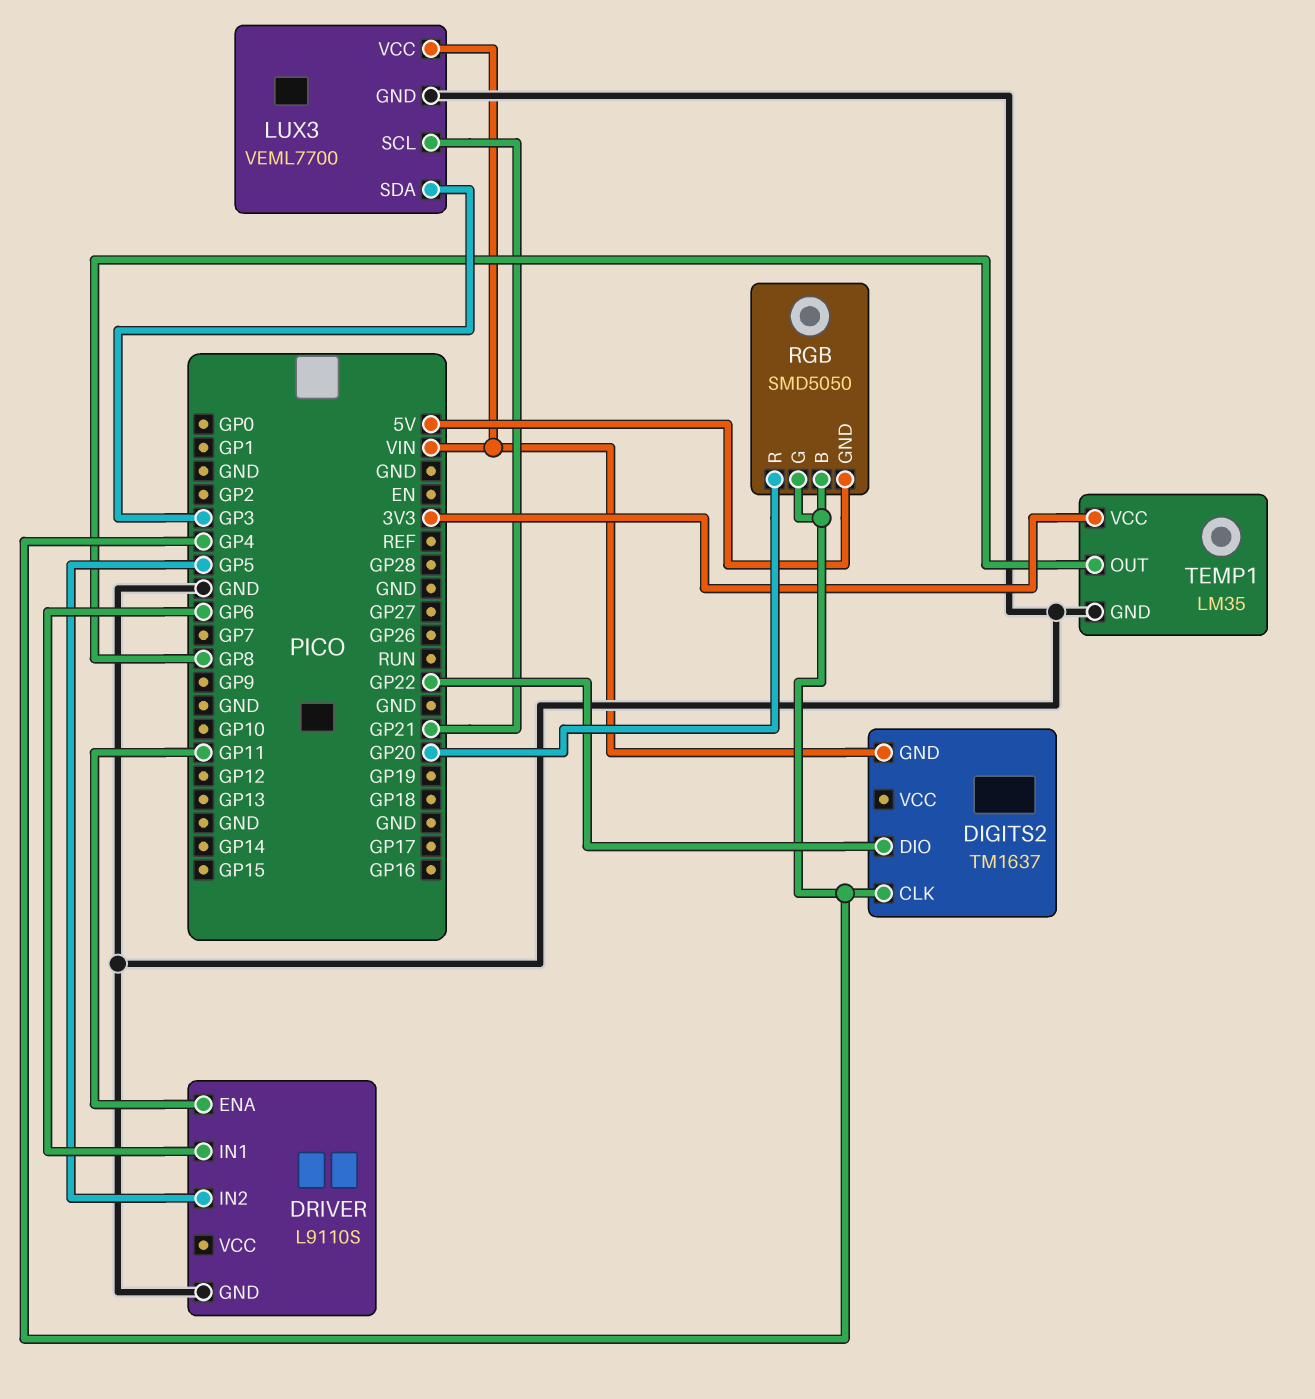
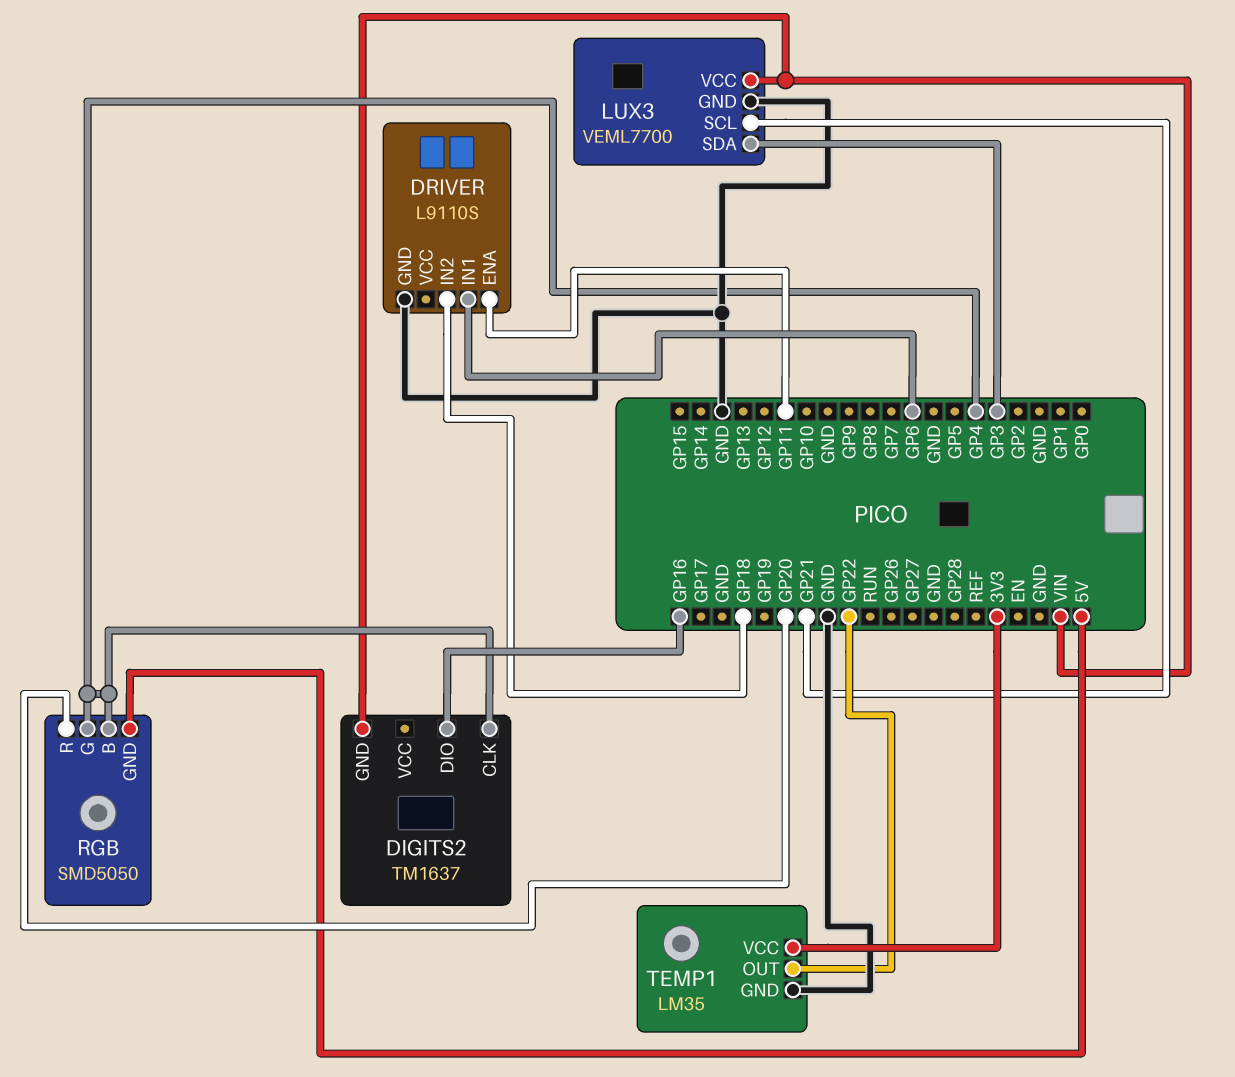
DIGITS2 pin DIO: GP22 -> GP16
DRIVER pin IN2: GP5 -> GP18
TEMP1 pin OUT: GP8 -> GP22

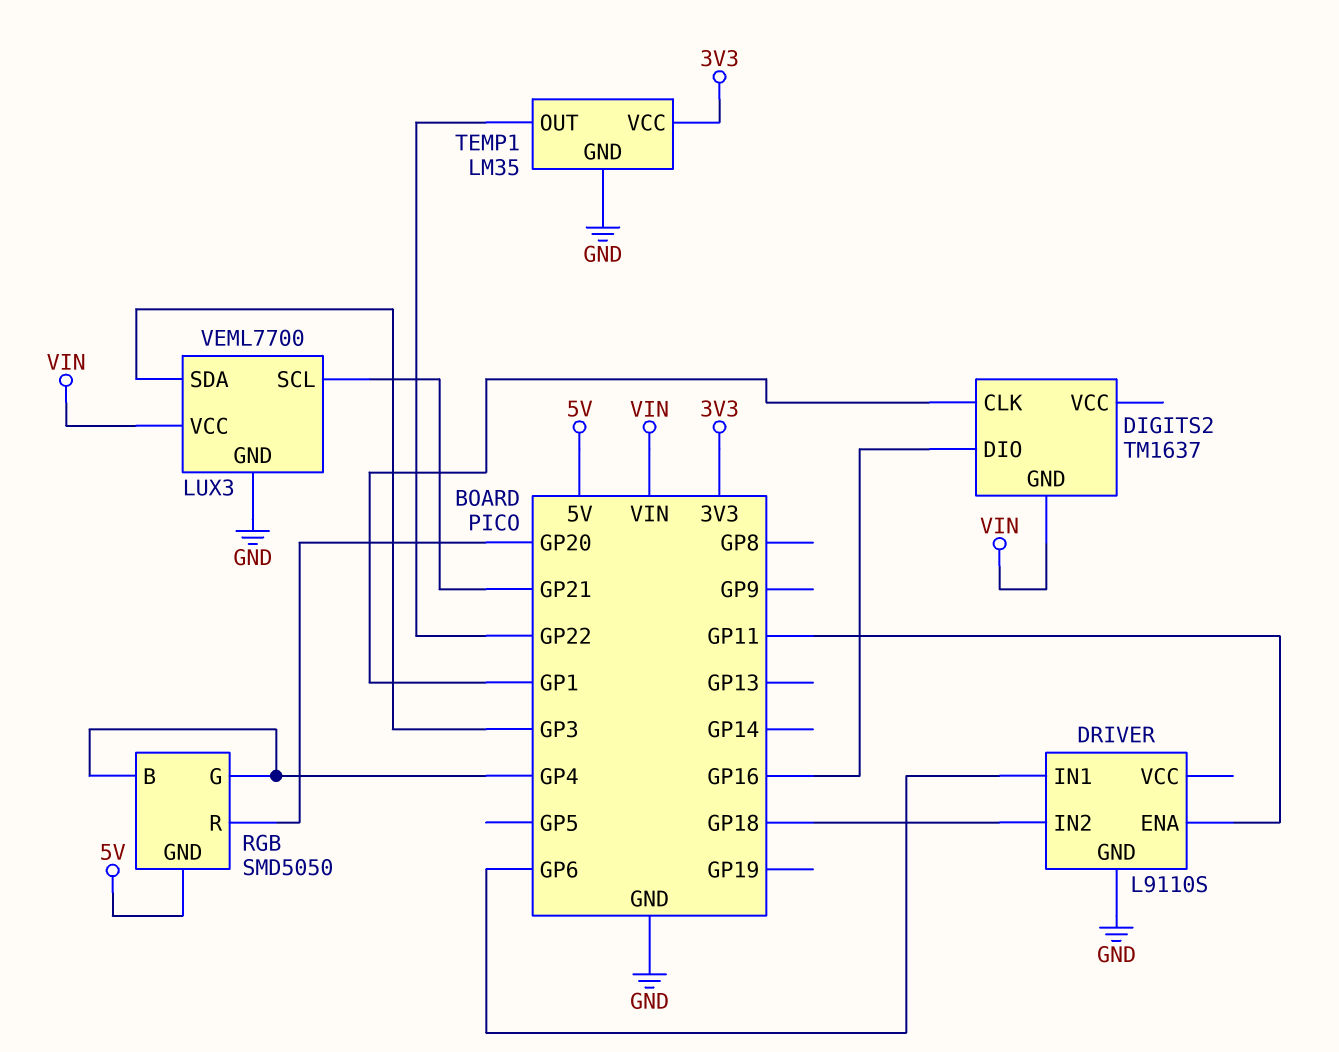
DIGITS2 pin CLK: GP4 -> GP1

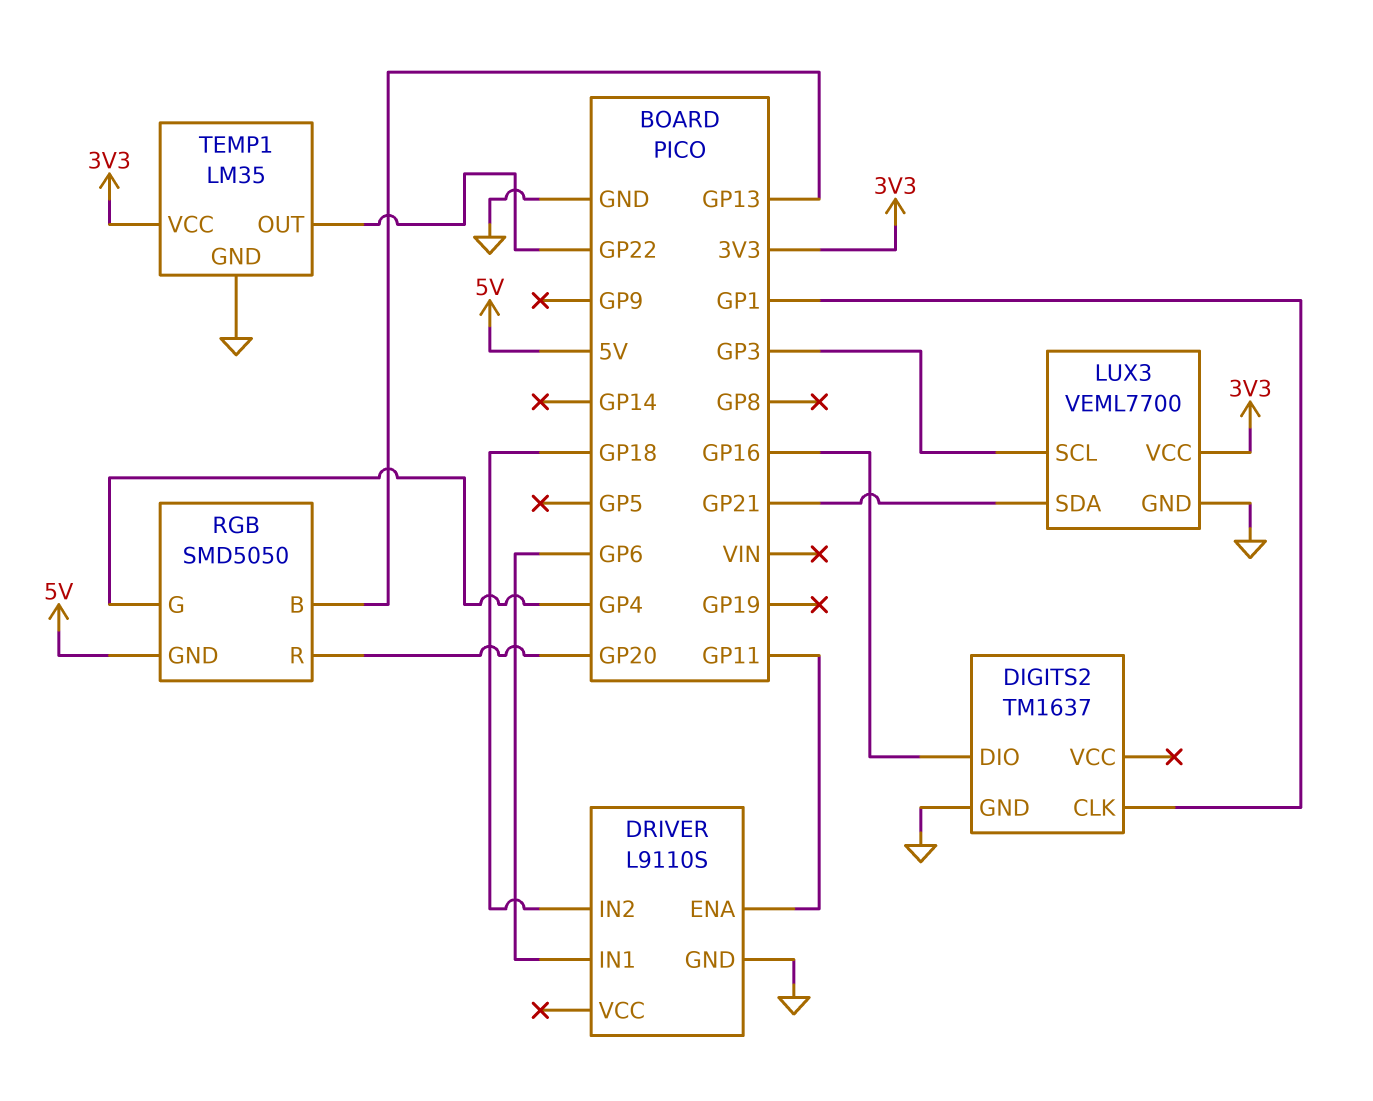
DIGITS2 pin GND: VIN -> GND
LUX3 pin SCL: GP21 -> GP3
LUX3 pin SDA: GP3 -> GP21
LUX3 pin VCC: VIN -> 3V3
RGB pin B: GP4 -> GP13

